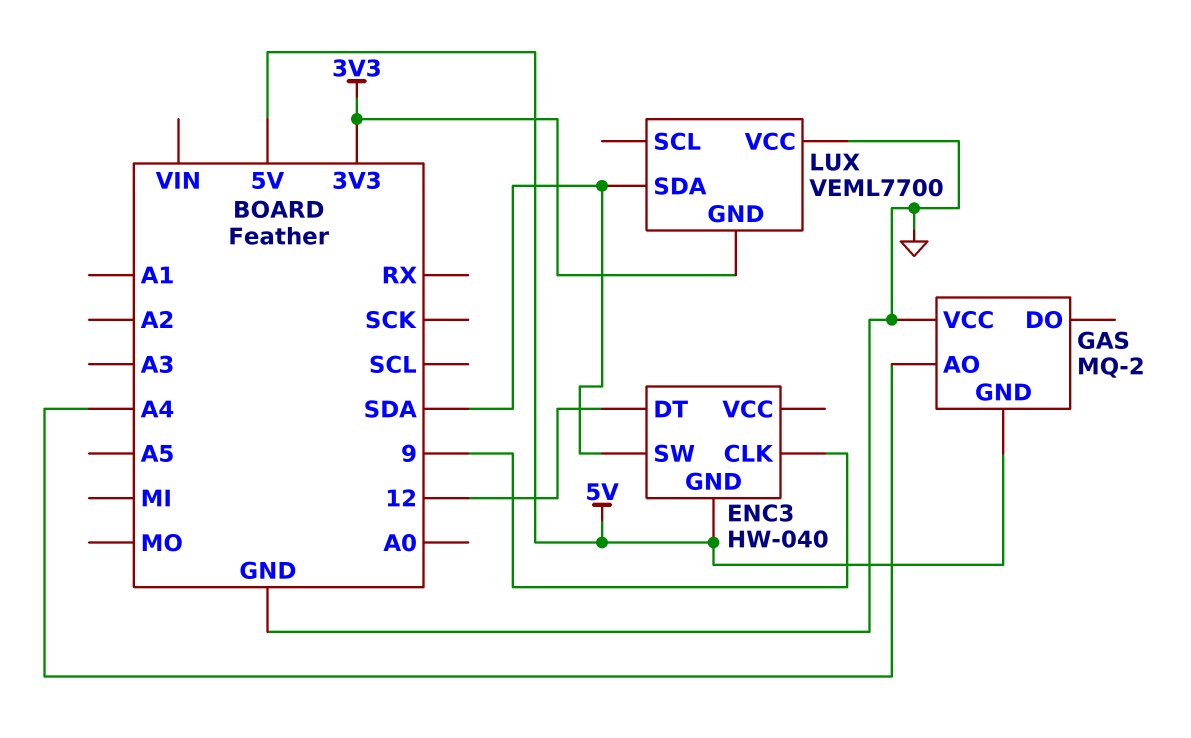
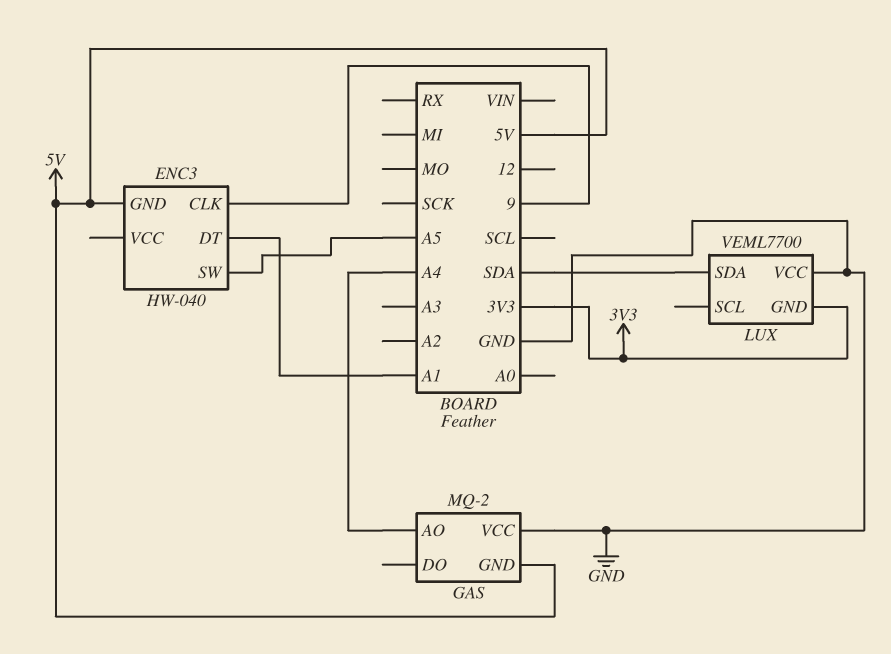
ENC3 pin DT: 12 -> A1
ENC3 pin SW: SDA -> A5

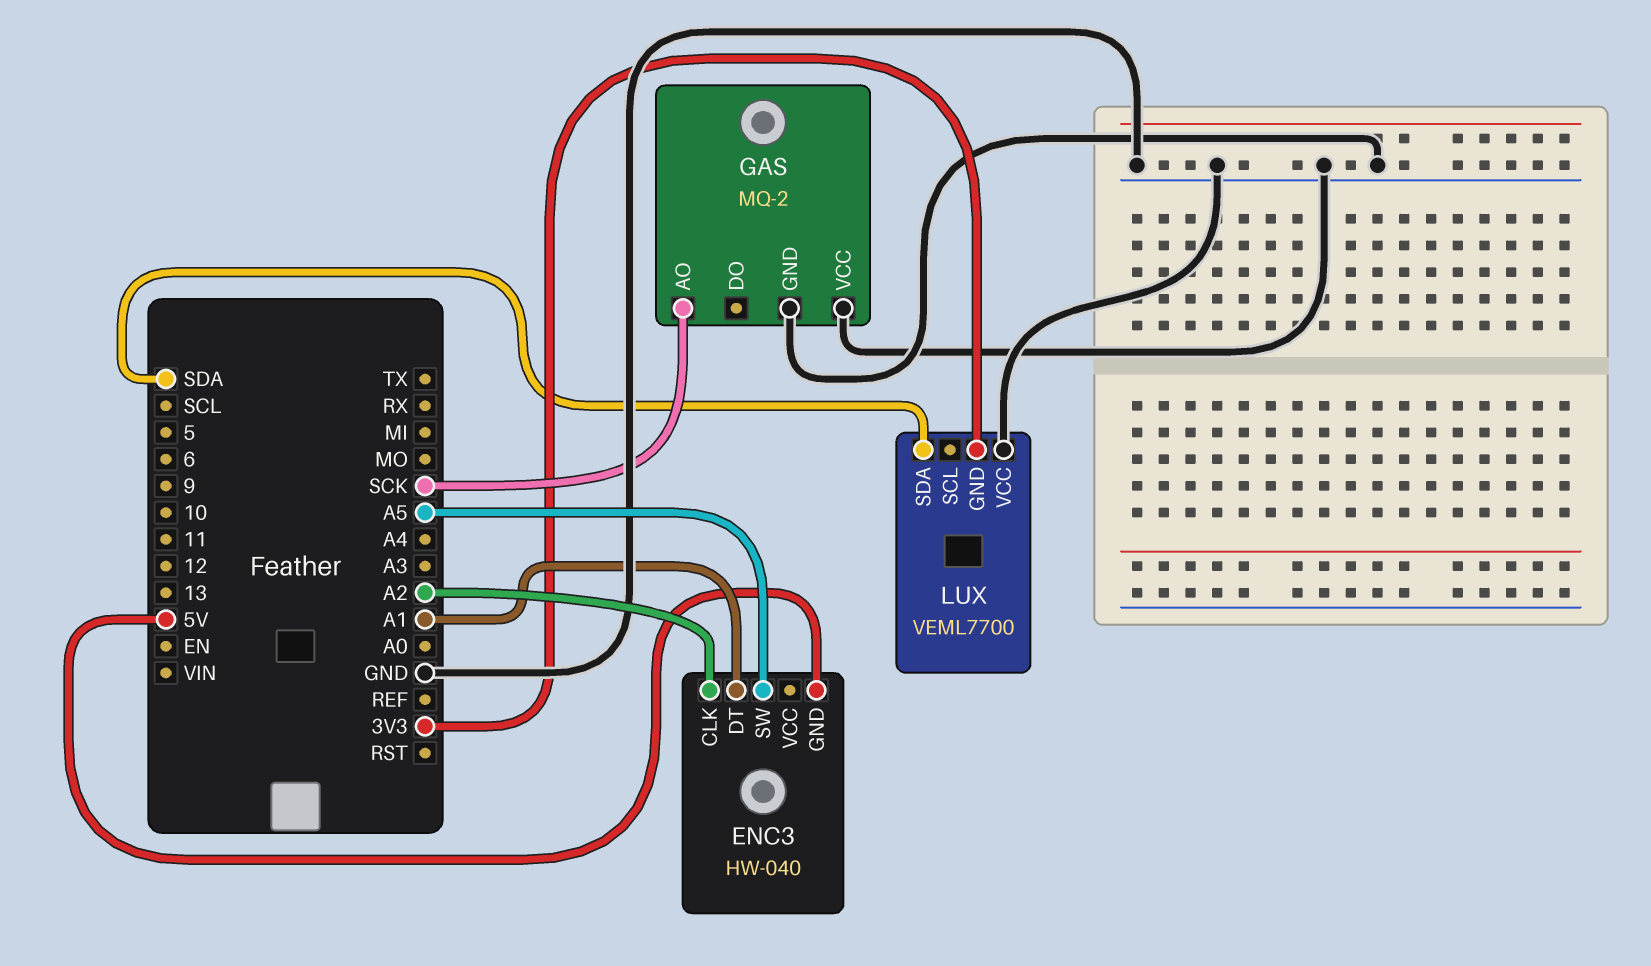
ENC3 pin CLK: 9 -> A2
GAS pin AO: A4 -> SCK
GAS pin GND: 5V -> GND

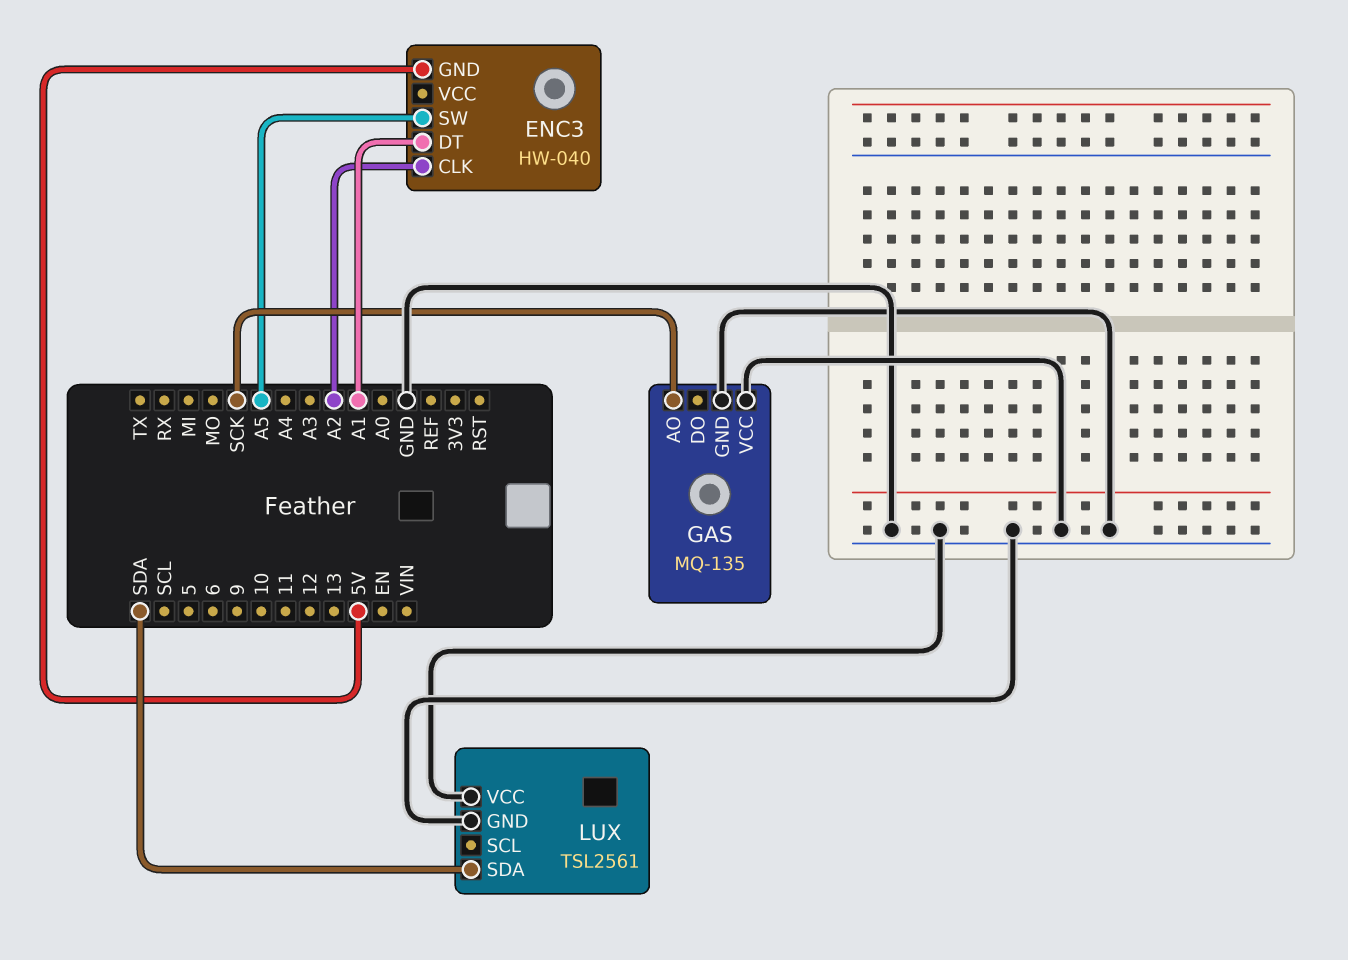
GAS: MQ-2 -> MQ-135
LUX: VEML7700 -> TSL2561
LUX pin GND: 3V3 -> GND

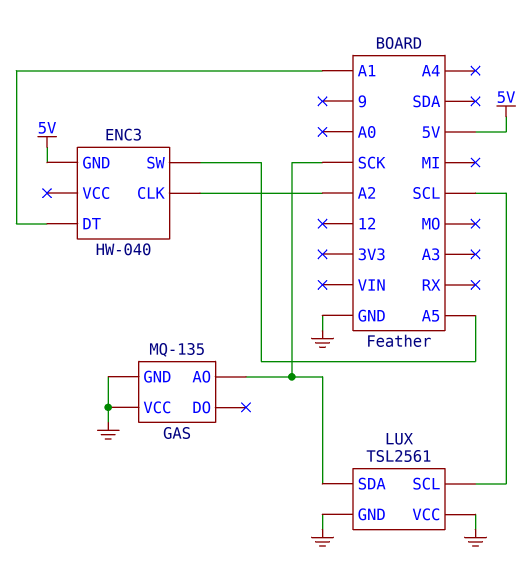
LUX pin SCL: none -> SCL
LUX pin SDA: SDA -> SCK

